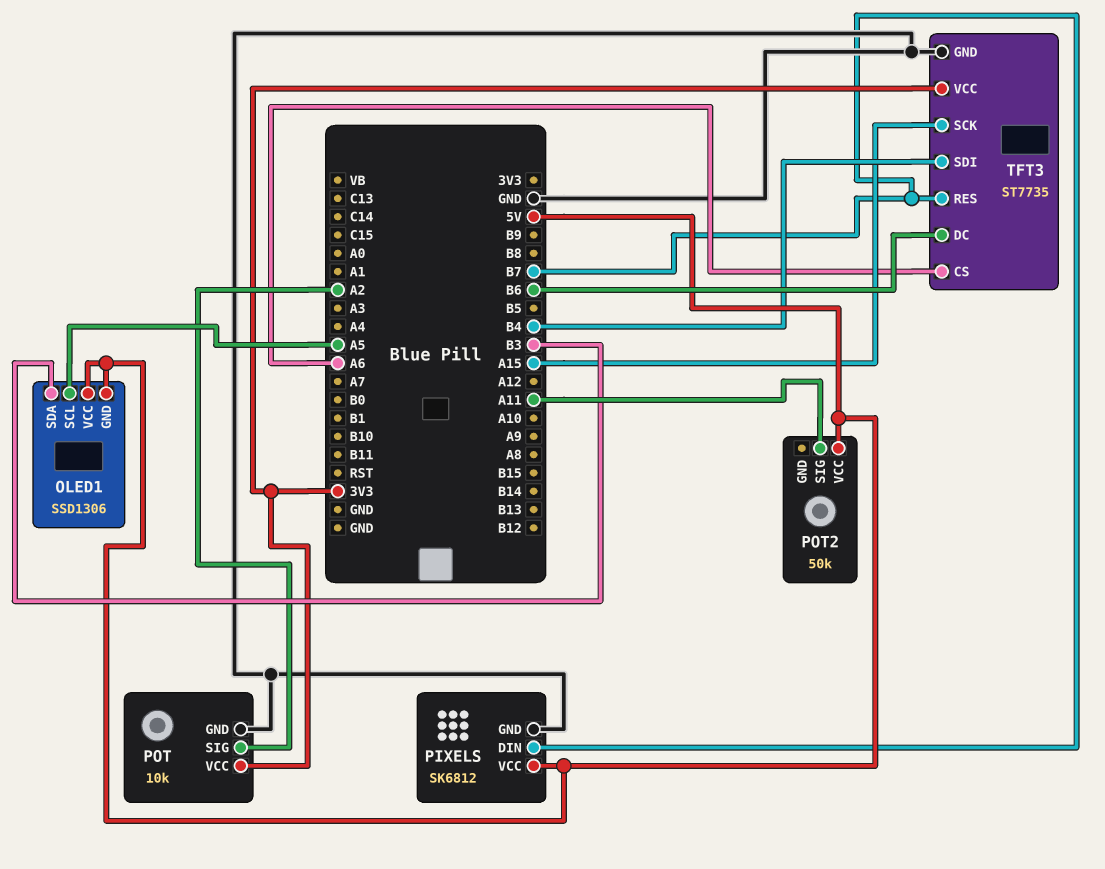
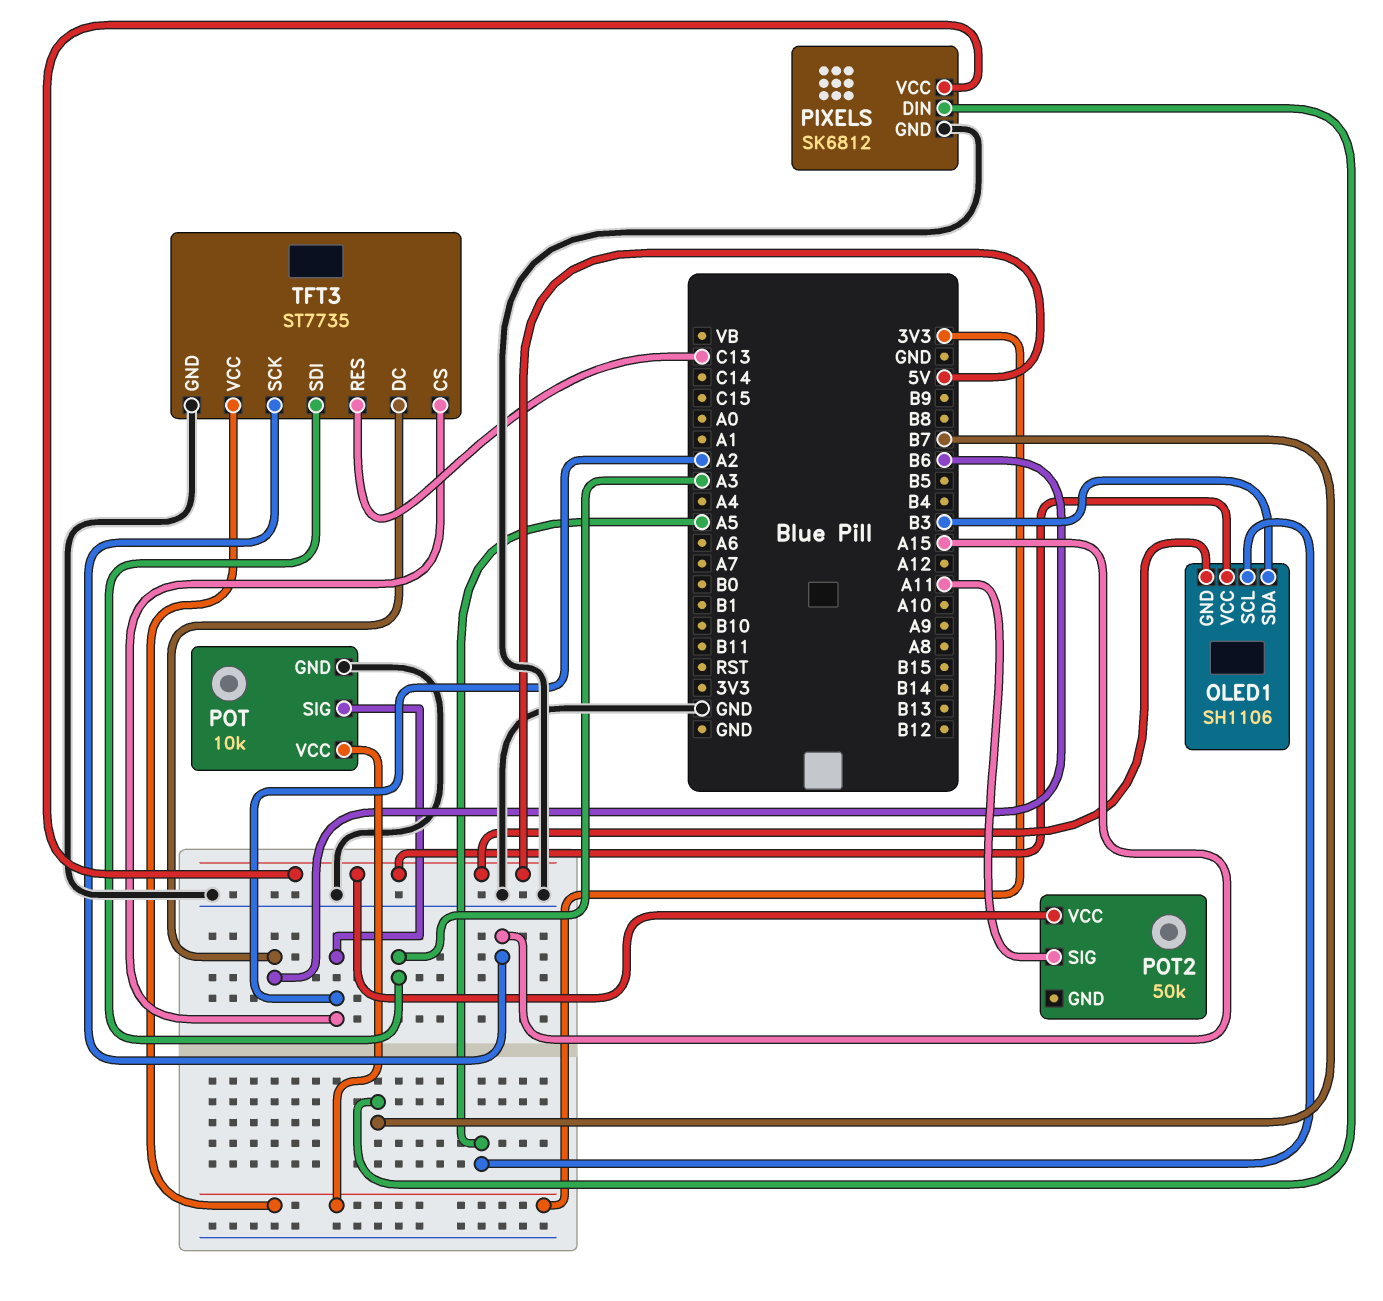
OLED1: SSD1306 -> SH1106
TFT3 pin CS: A6 -> A2
TFT3 pin RES: B7 -> C13
TFT3 pin SDI: B4 -> A3

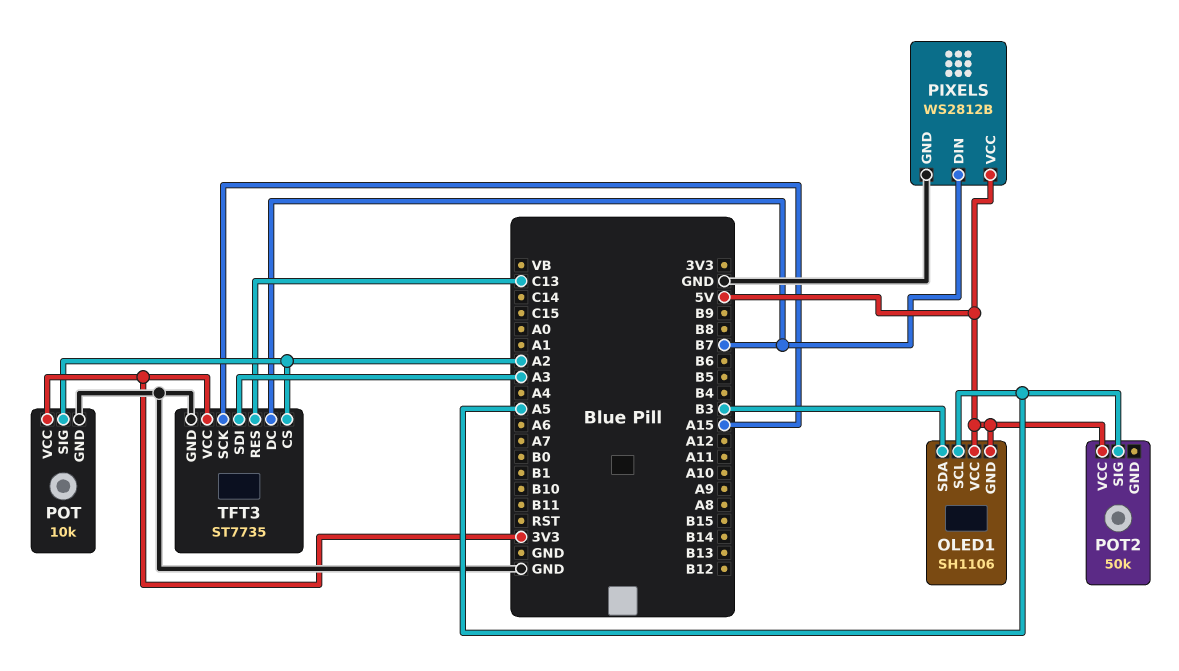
PIXELS: SK6812 -> WS2812B
POT2 pin SIG: A11 -> A5
TFT3 pin DC: B6 -> B7

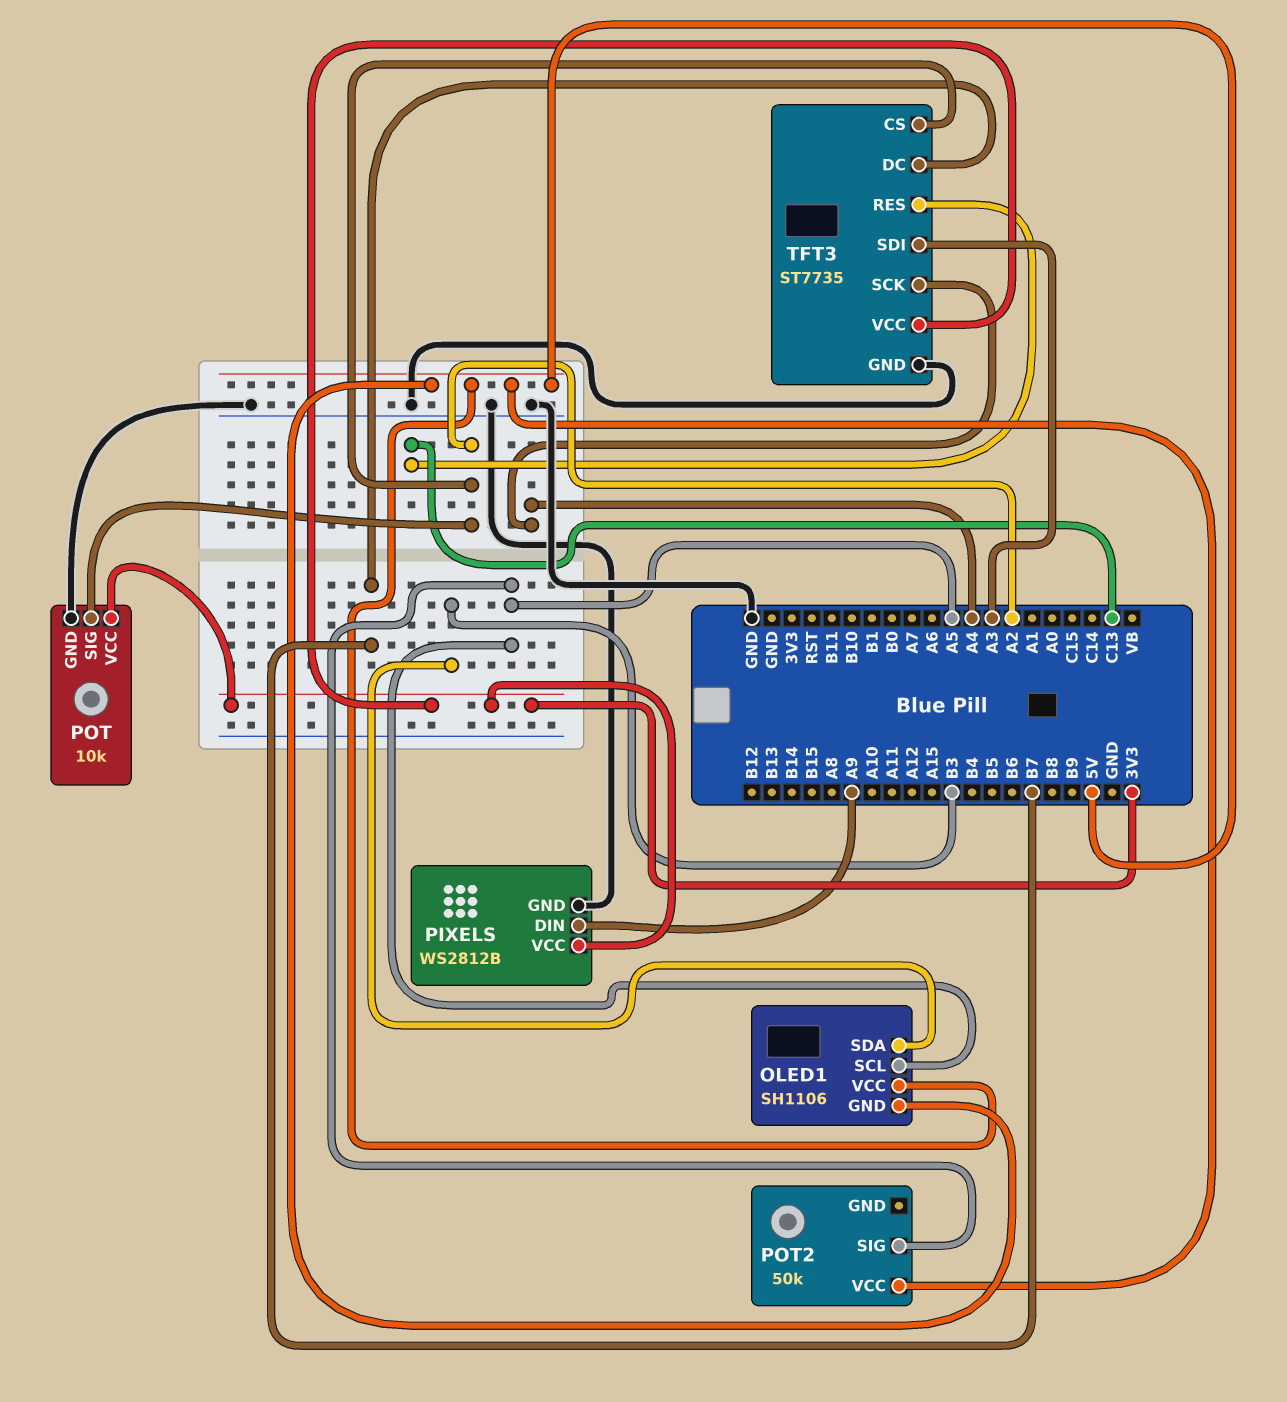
PIXELS pin DIN: B7 -> A9
PIXELS pin VCC: 5V -> 3V3
TFT3 pin SCK: A15 -> A4

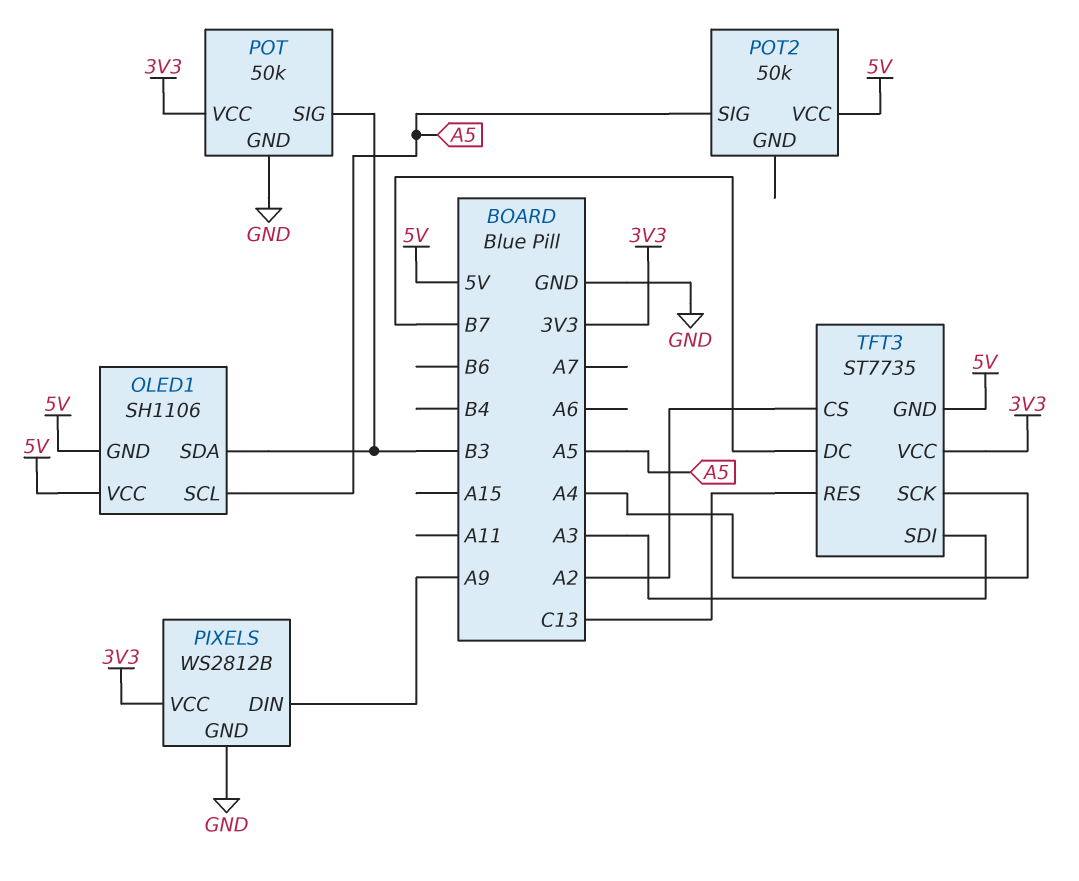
POT: 10k -> 50k
POT pin SIG: A2 -> B3
TFT3 pin GND: GND -> 5V

